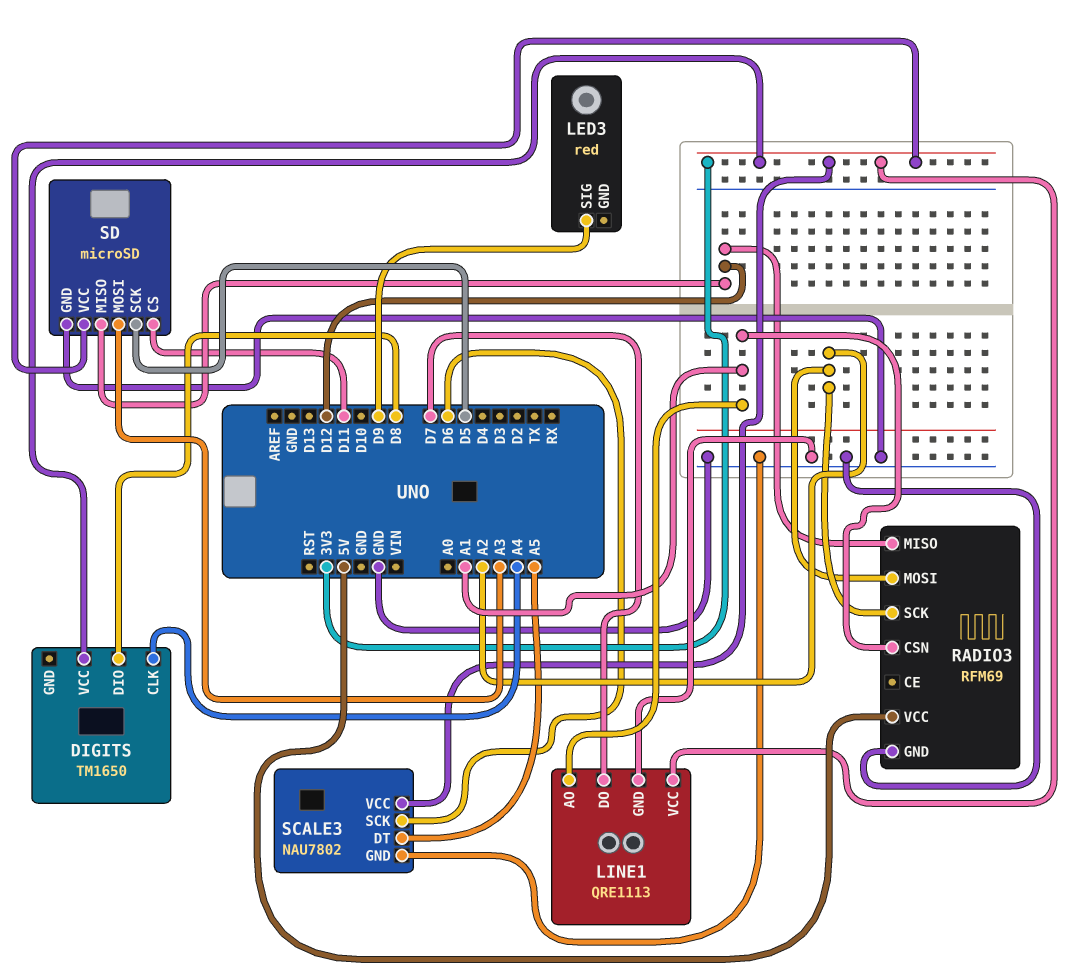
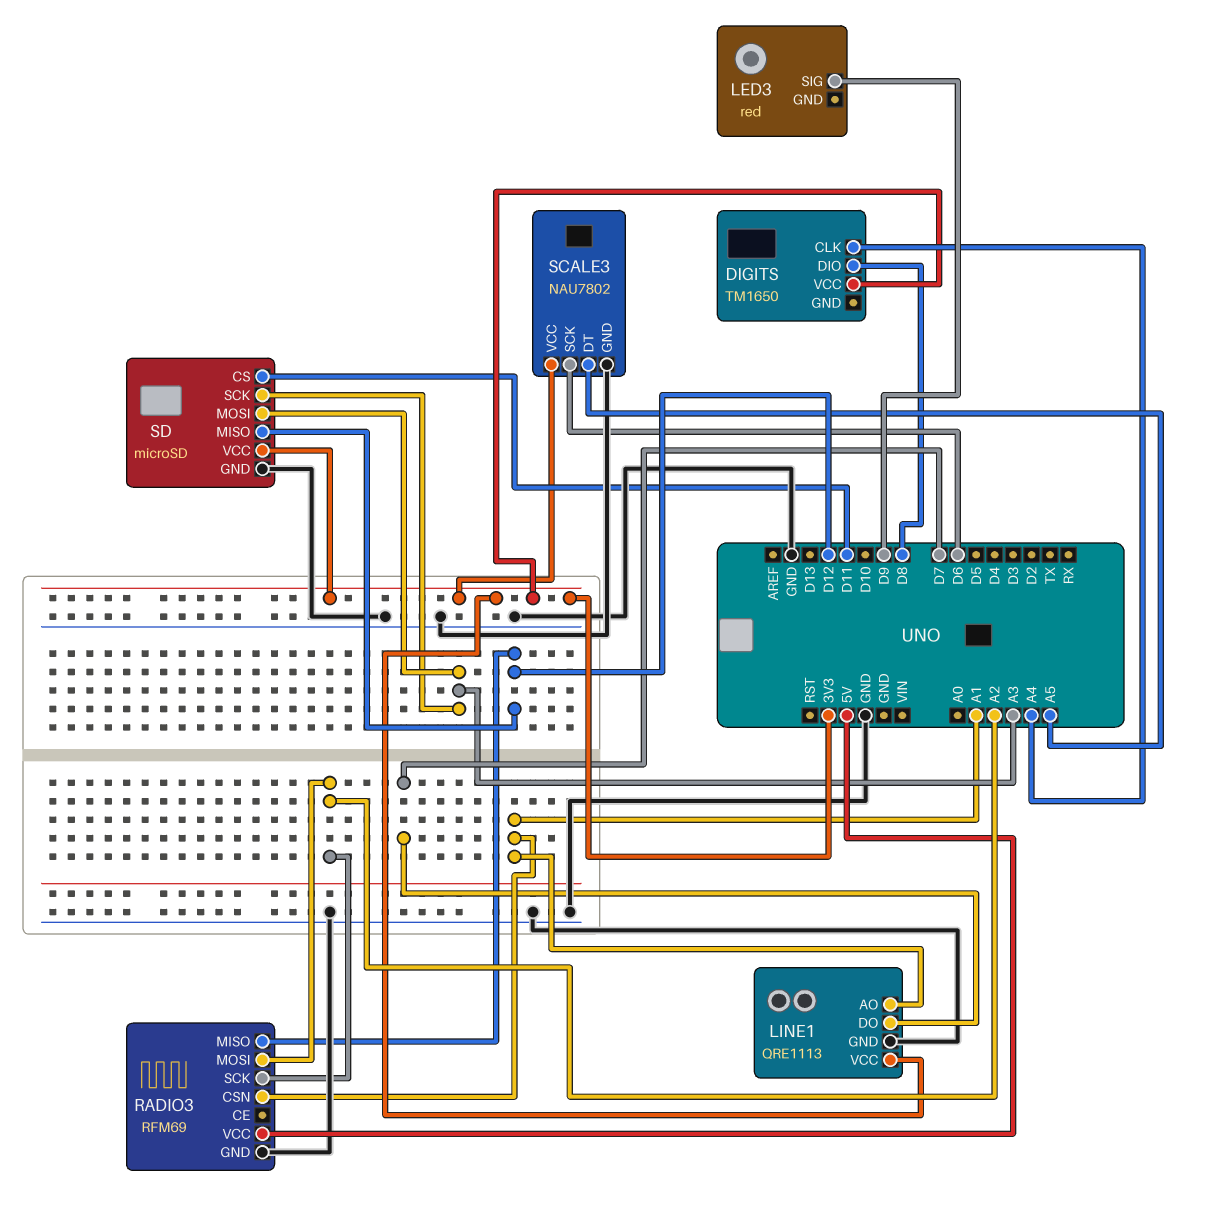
SD pin SCK: D5 -> A3

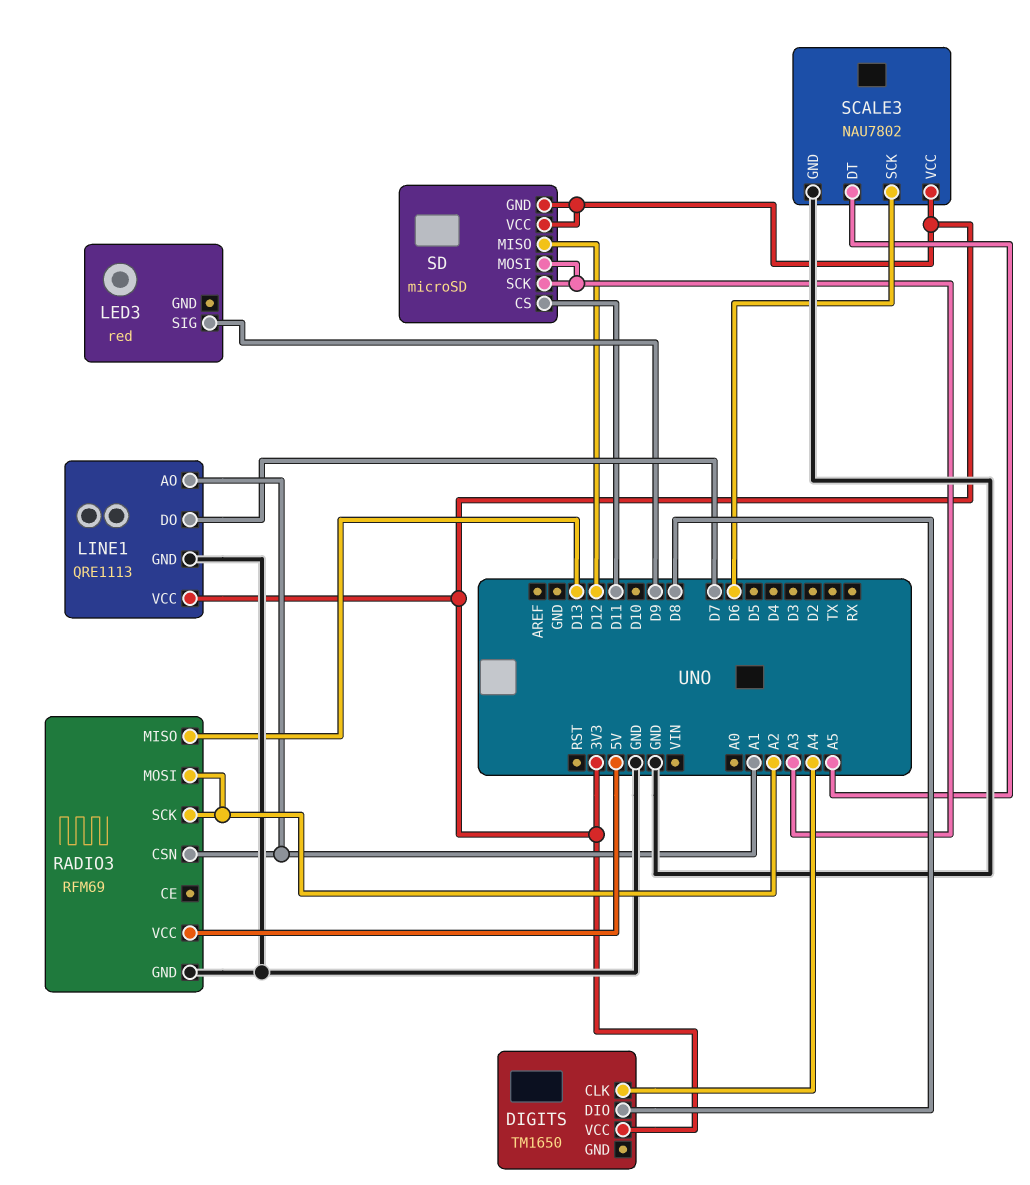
RADIO3 pin MISO: D12 -> D13
SD pin GND: GND -> 3V3

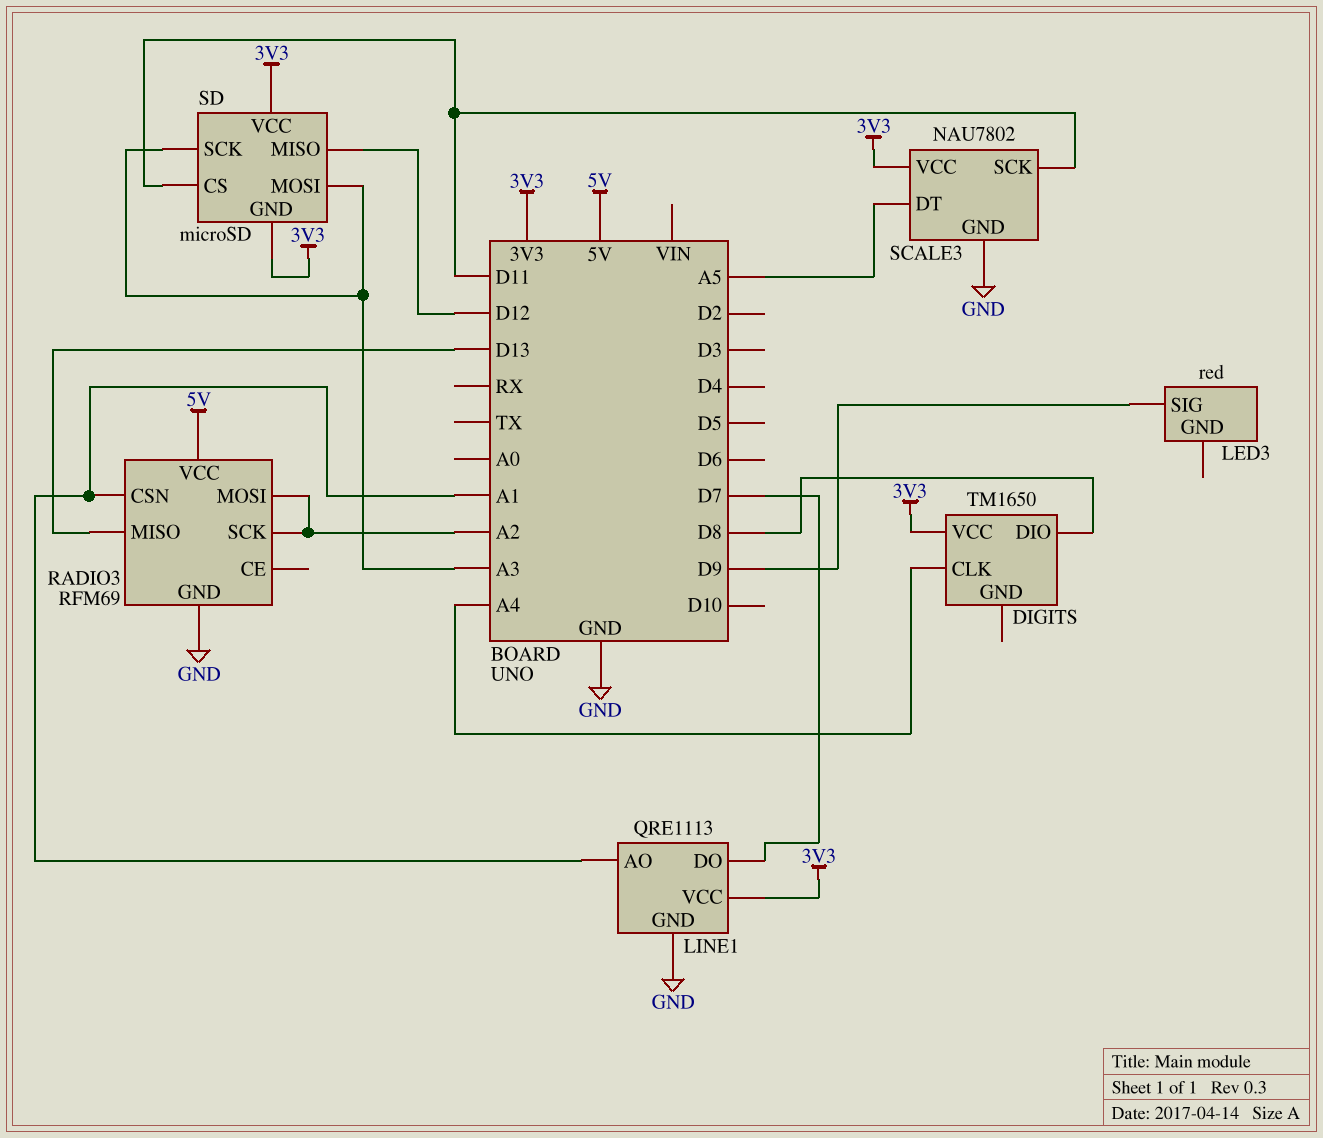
SCALE3 pin SCK: D6 -> D11

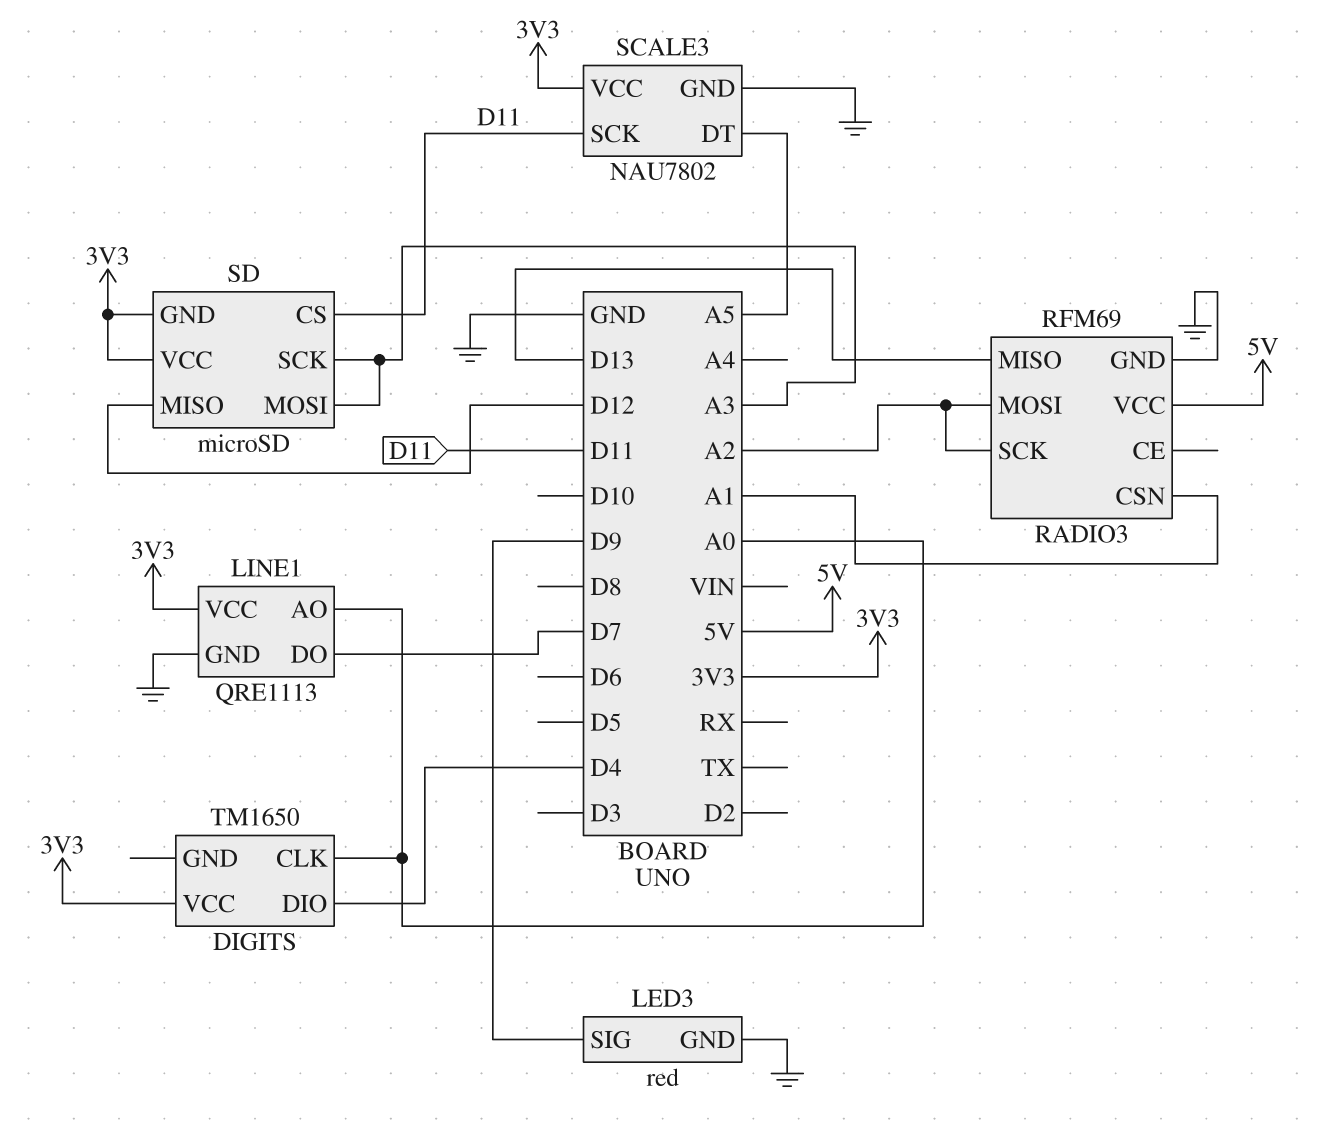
DIGITS pin CLK: A4 -> A0
DIGITS pin DIO: D8 -> D4
LED3 pin GND: none -> GND
LINE1 pin AO: A1 -> A0

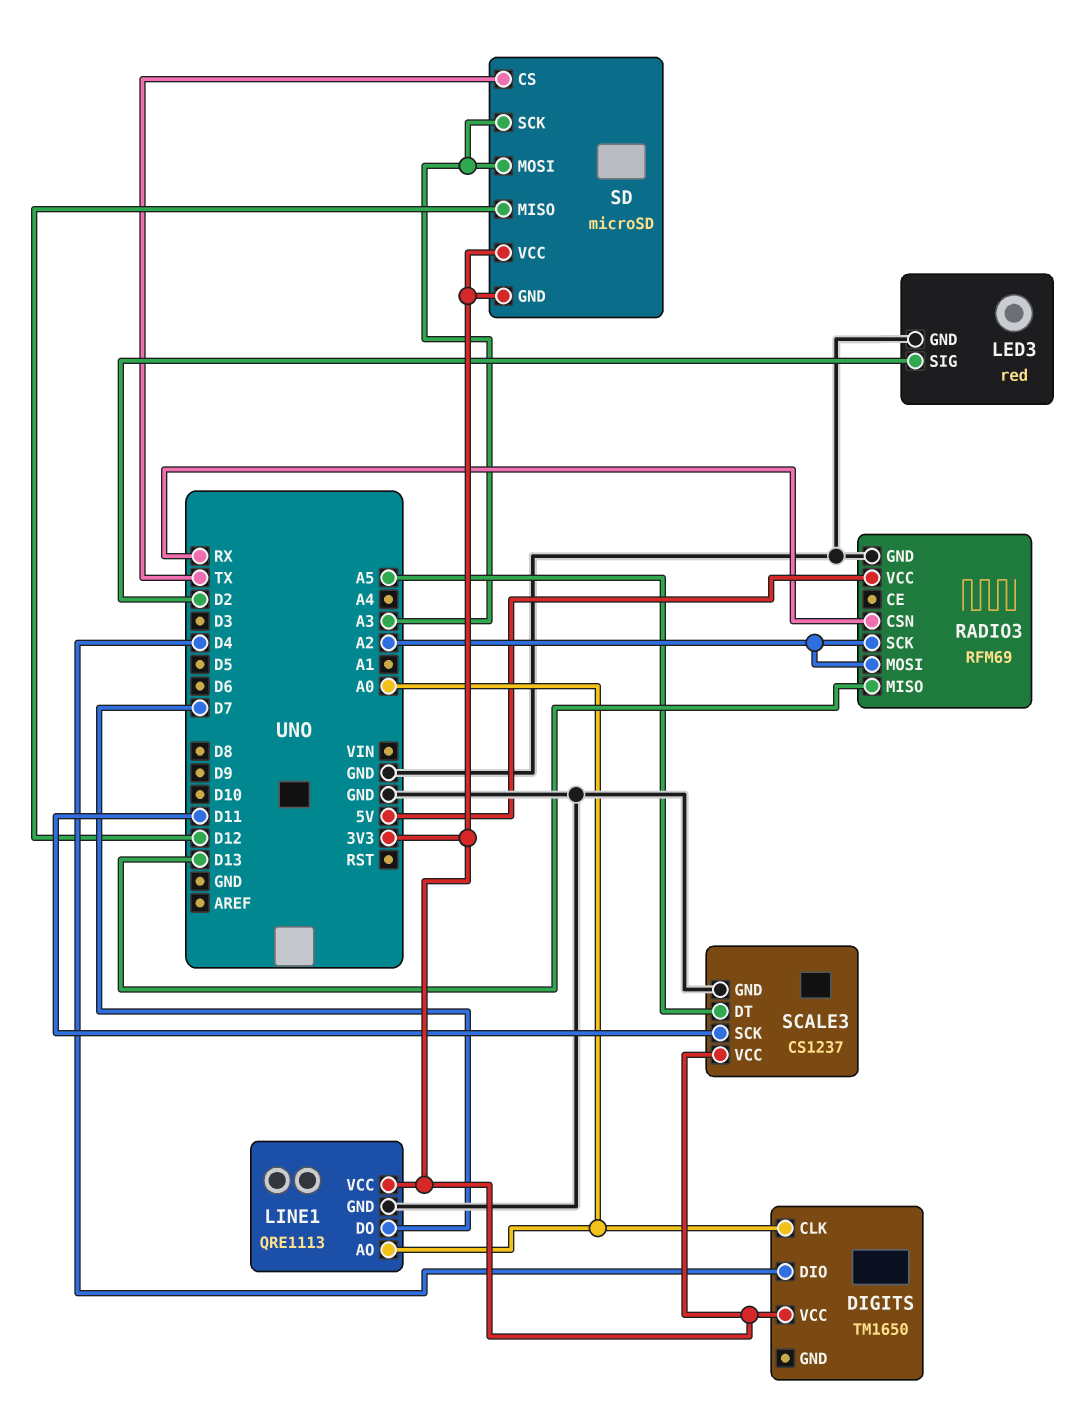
LED3 pin SIG: D9 -> D2
RADIO3 pin CSN: A1 -> RX
SCALE3: NAU7802 -> CS1237
SD pin CS: D11 -> TX

